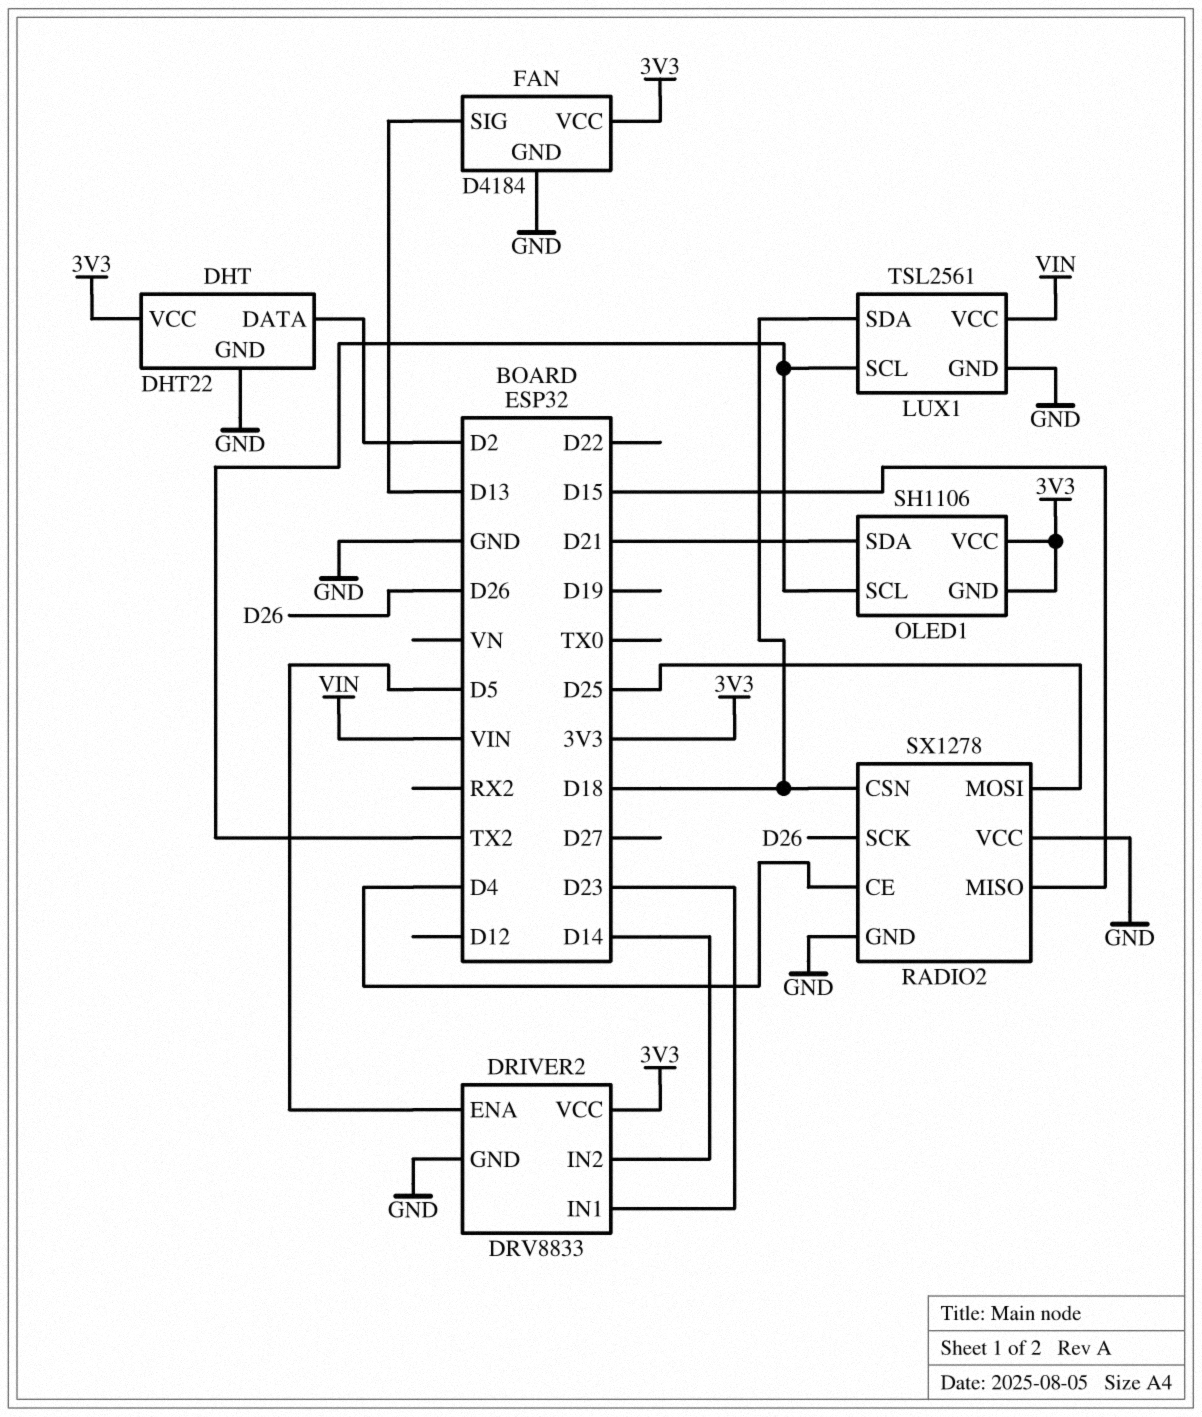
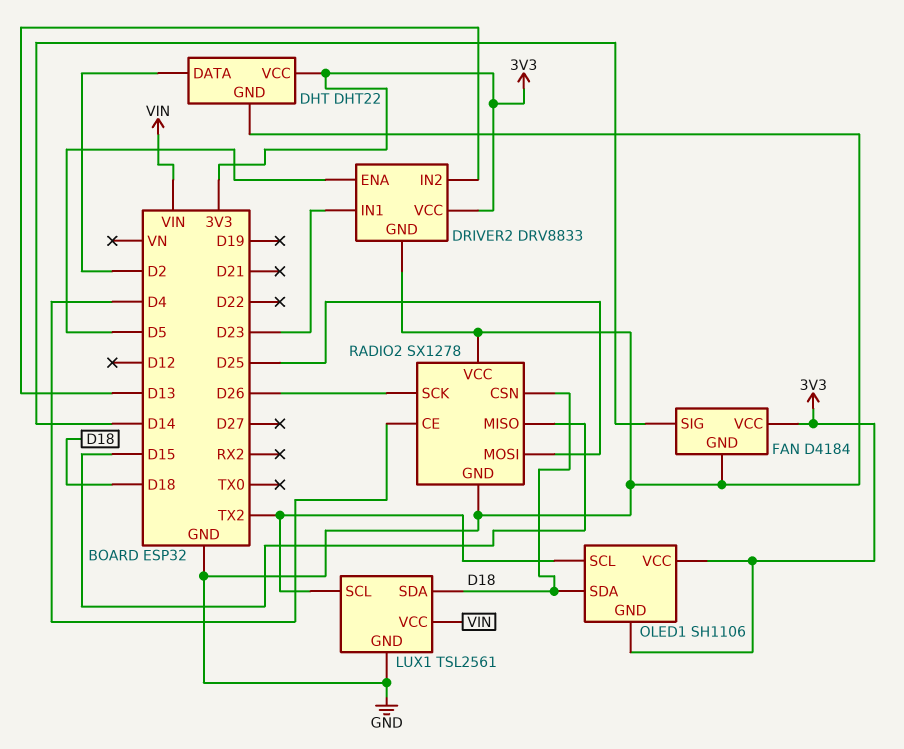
DRIVER2 pin IN2: D14 -> D13
FAN pin SIG: D13 -> D14
OLED1 pin SDA: D21 -> D18

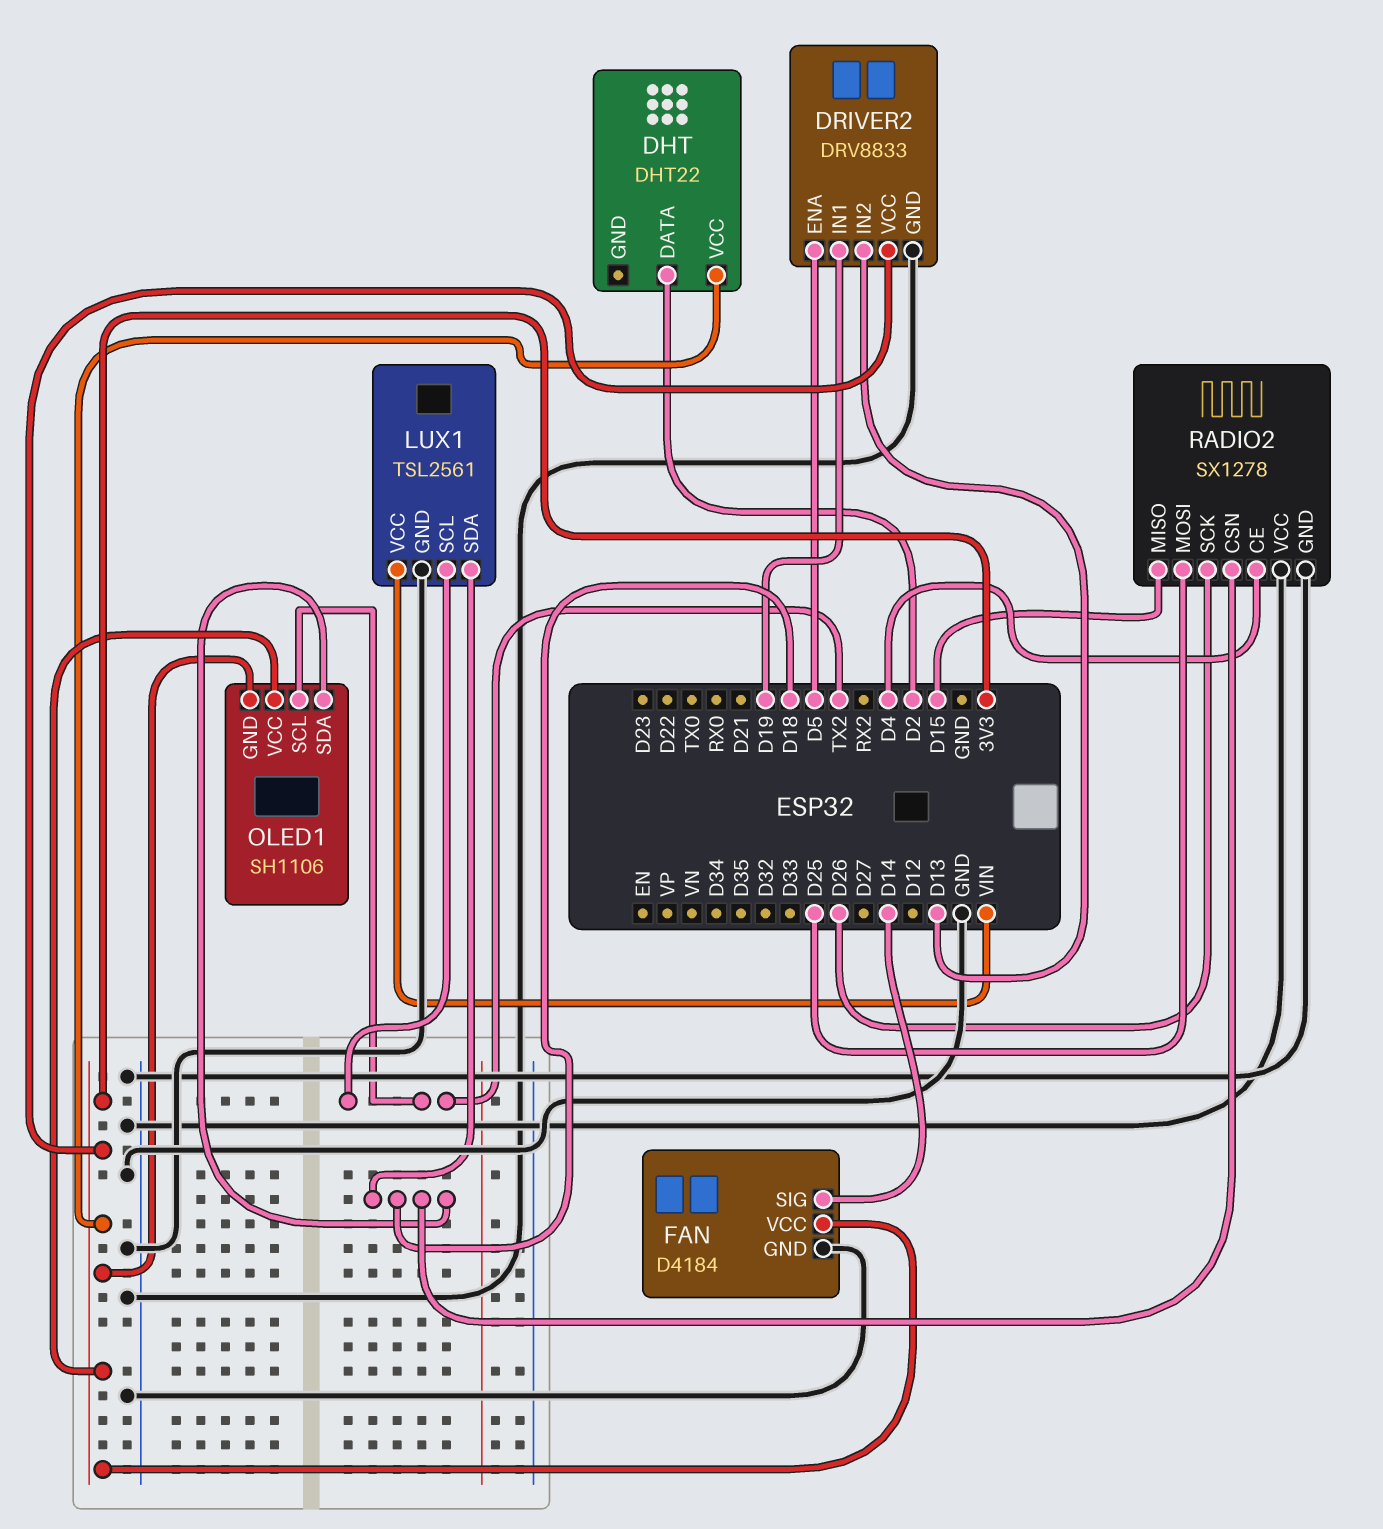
DHT pin GND: GND -> none
DRIVER2 pin IN1: D23 -> D19

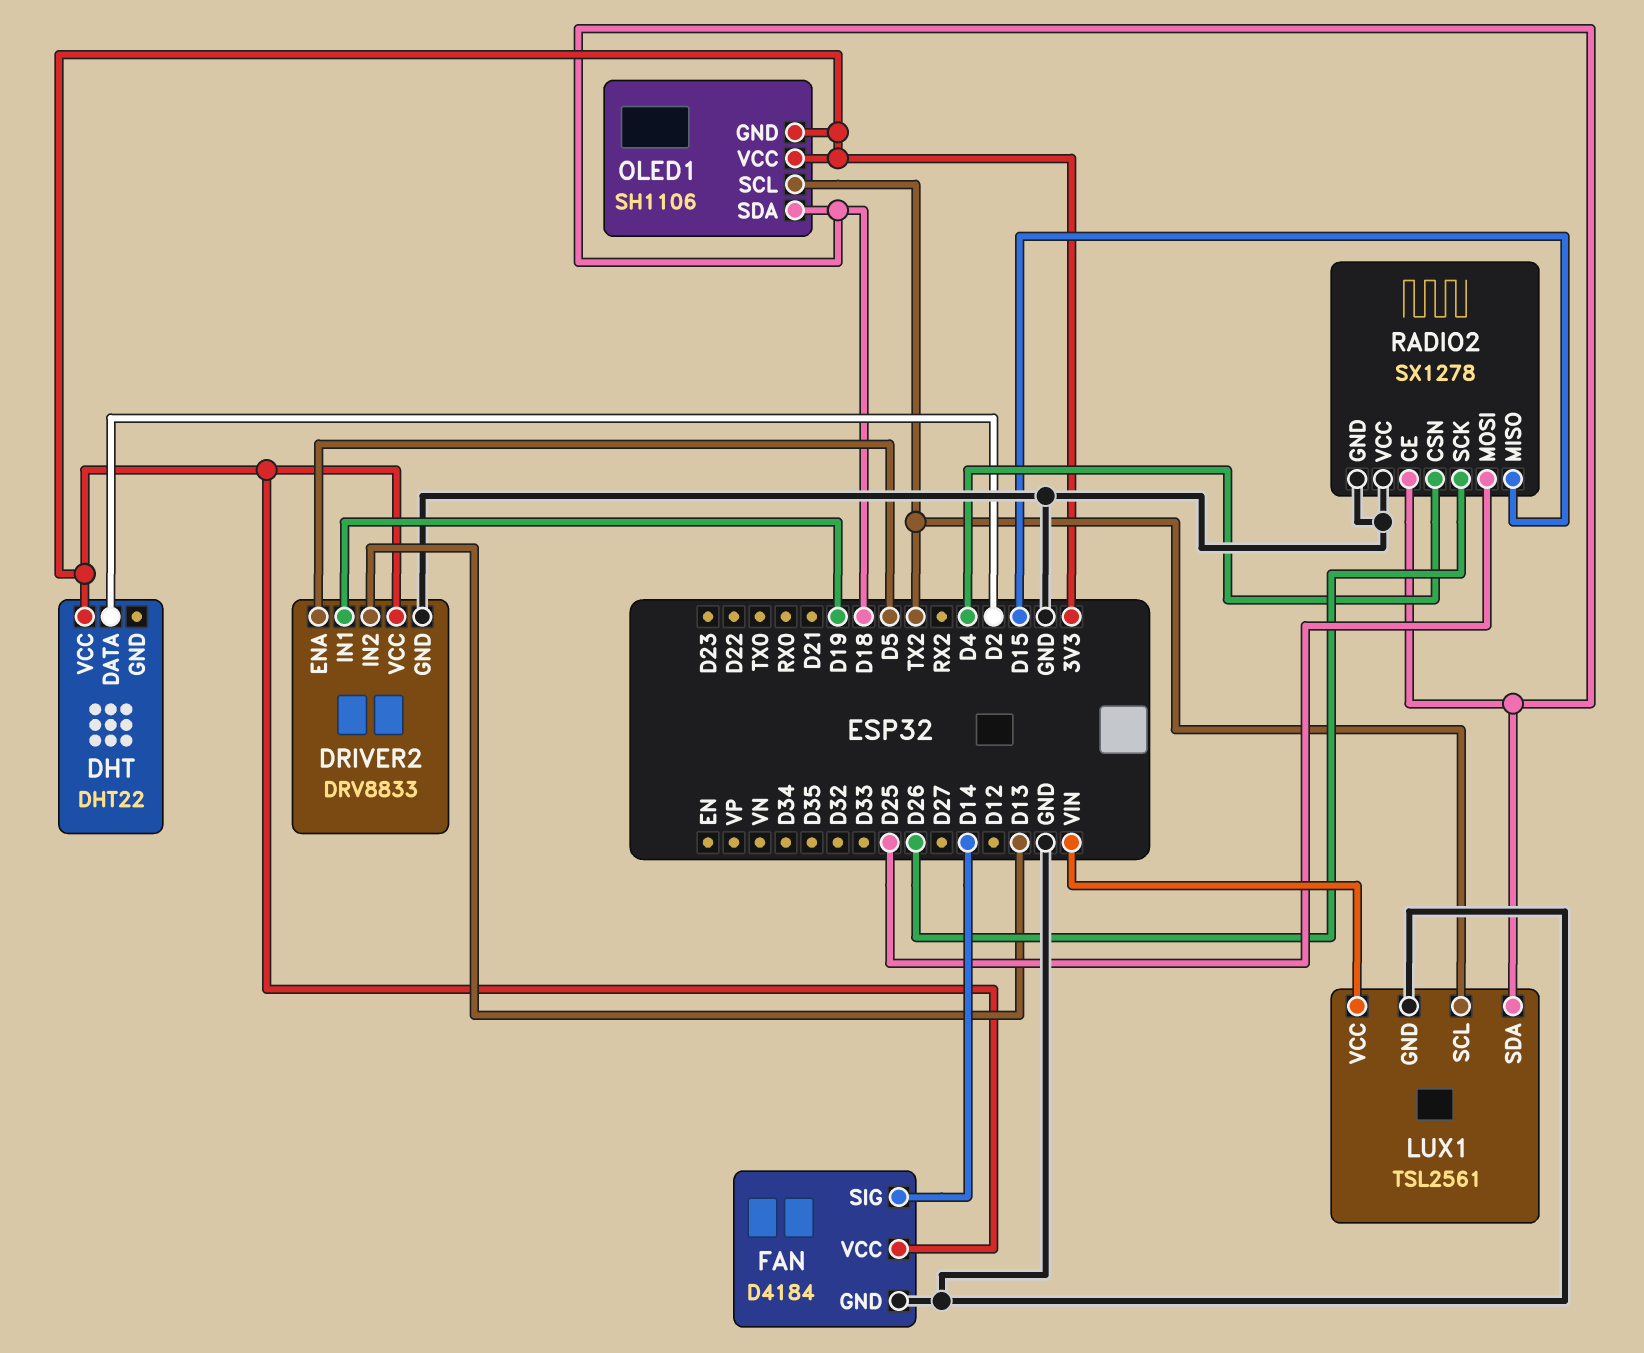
RADIO2 pin CE: D4 -> D18
RADIO2 pin CSN: D18 -> D4

